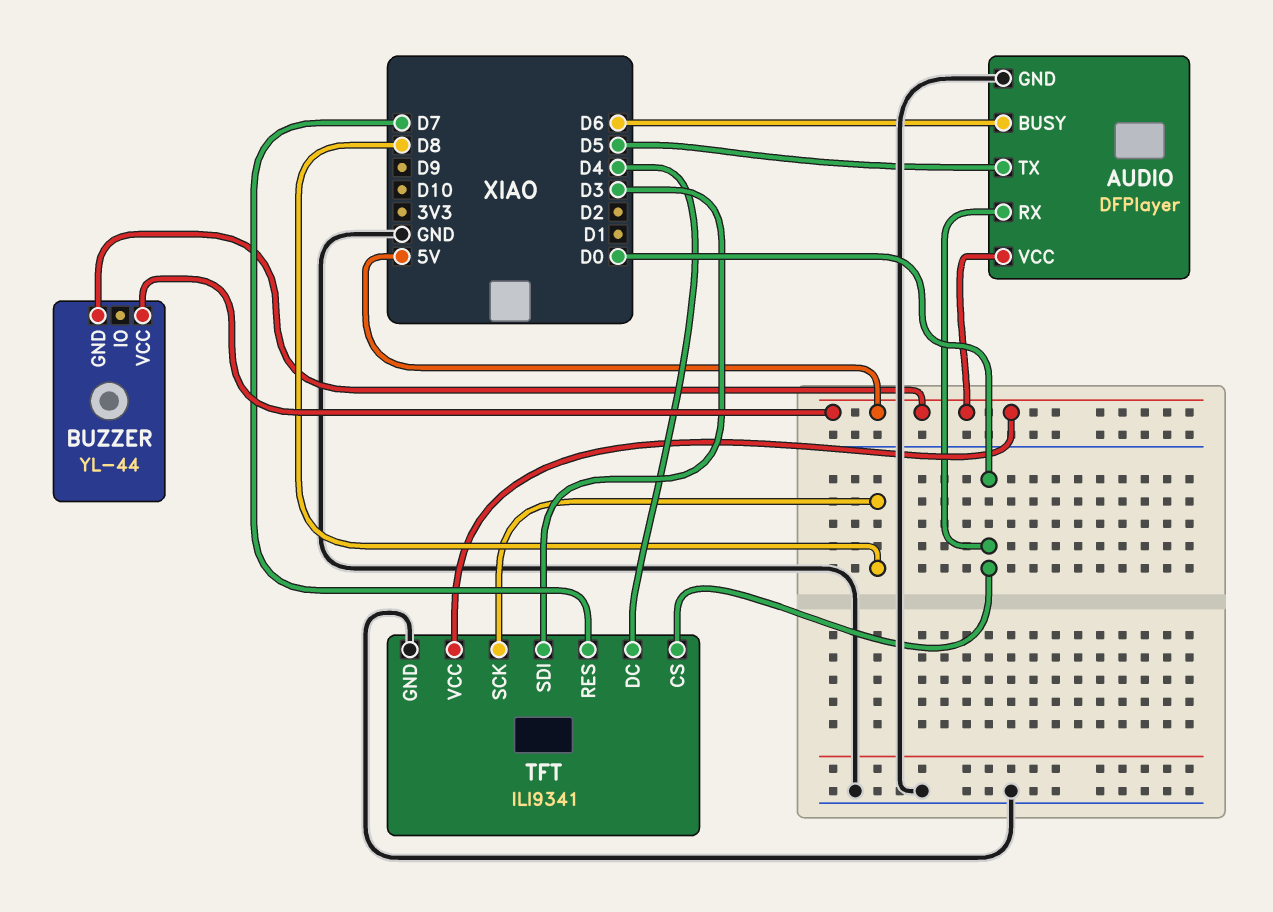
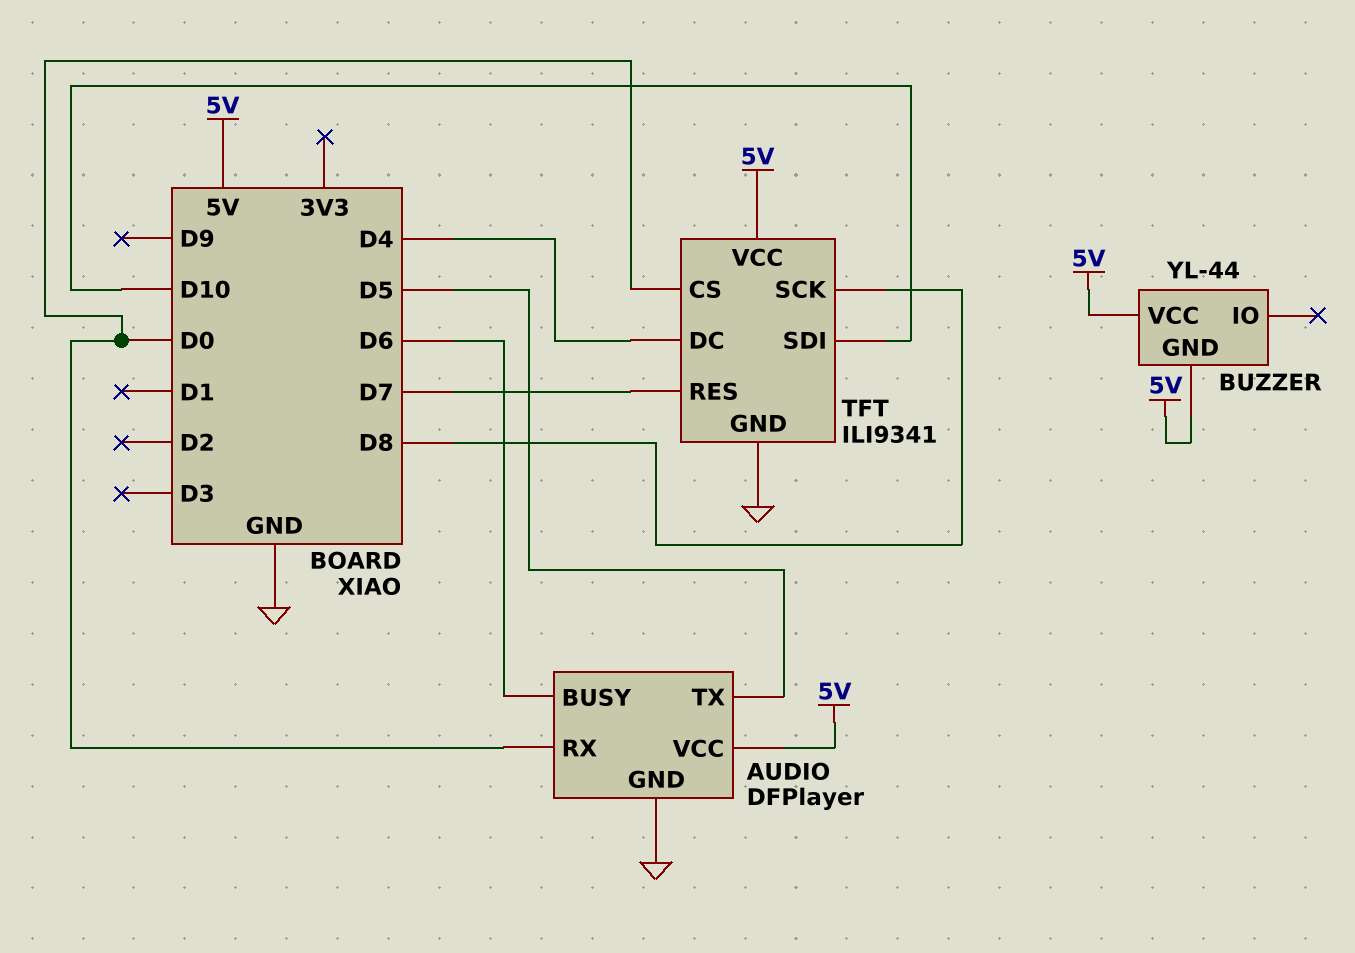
TFT pin SDI: D3 -> D10

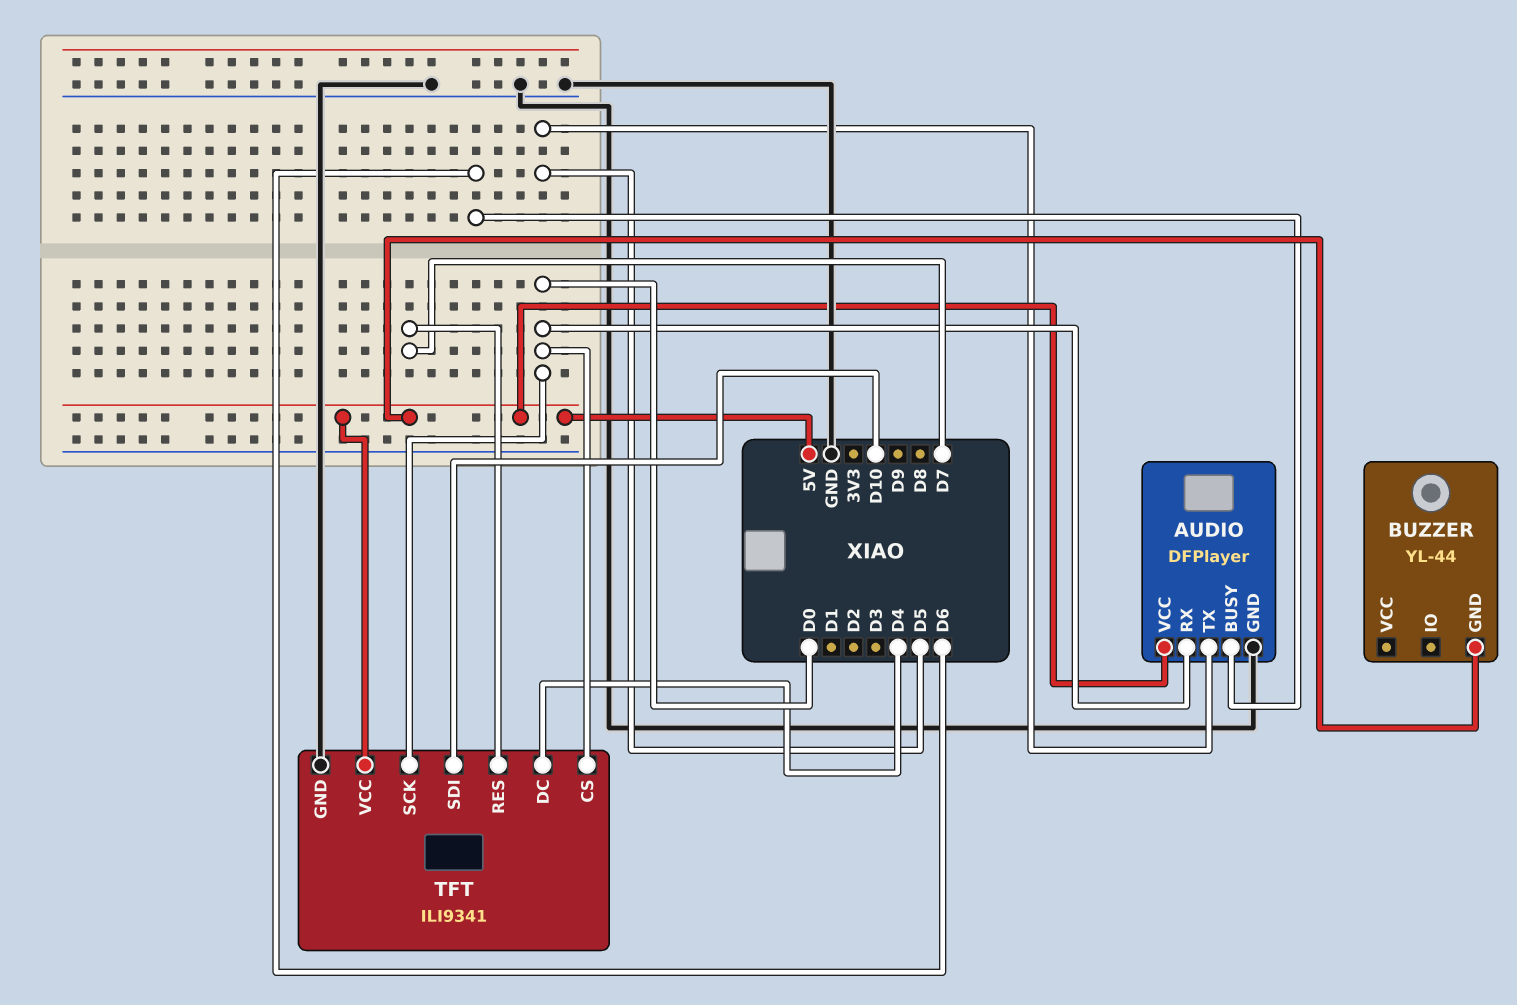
BUZZER pin VCC: 5V -> none
TFT pin SCK: D8 -> D0

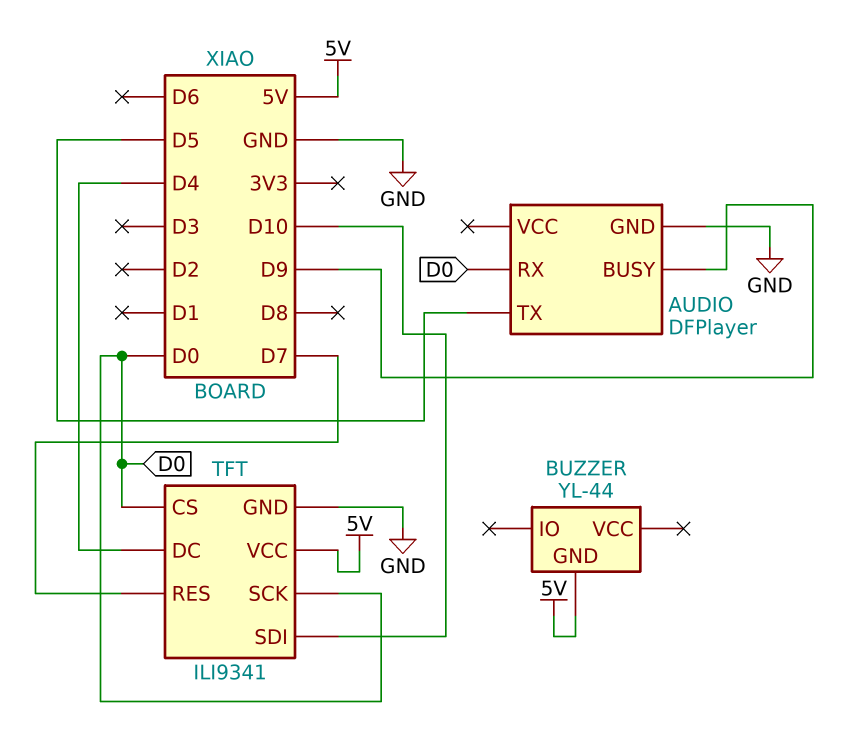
AUDIO pin BUSY: D6 -> D9
AUDIO pin VCC: 5V -> none

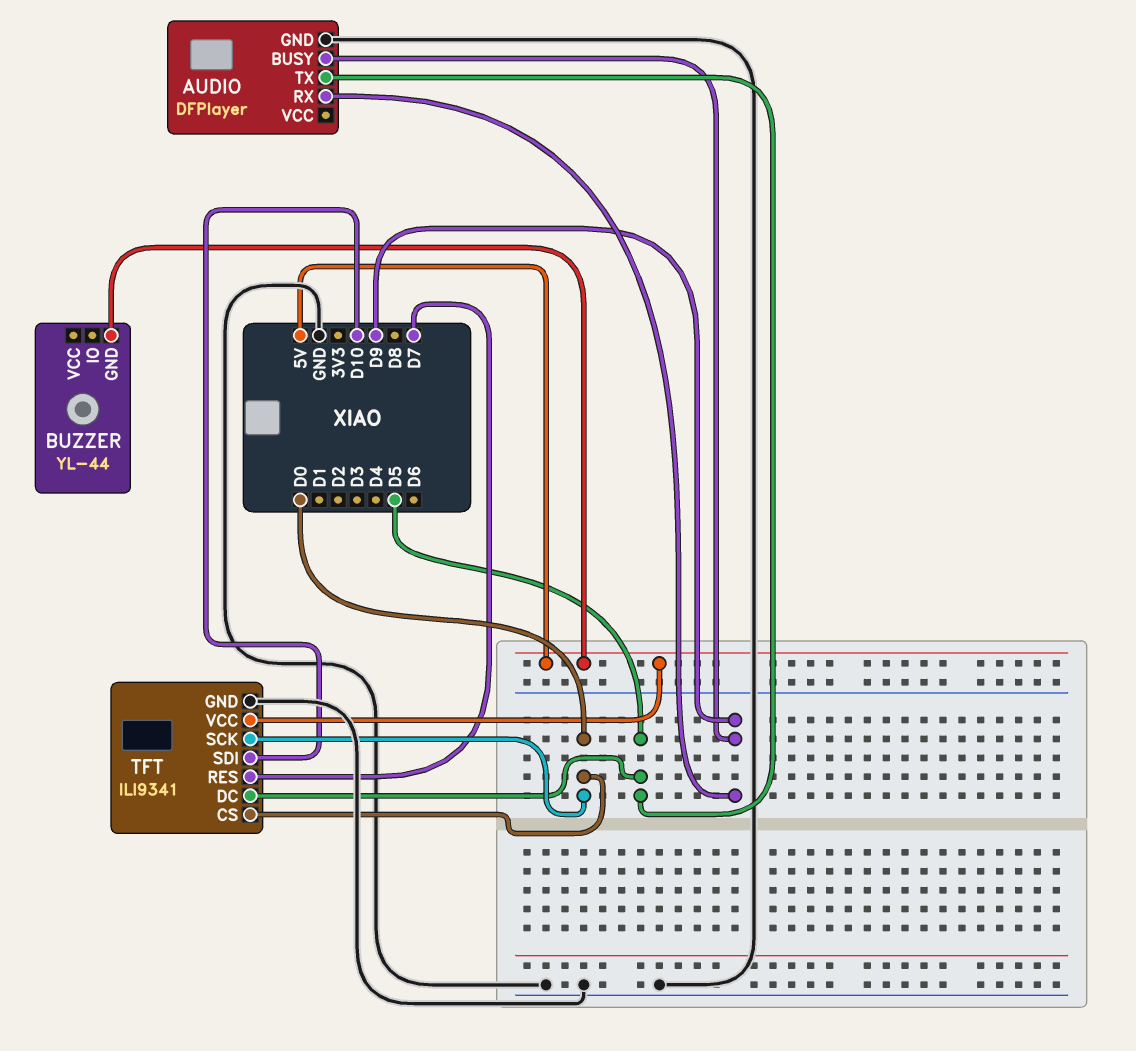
AUDIO pin RX: D0 -> D9
TFT pin DC: D4 -> D5

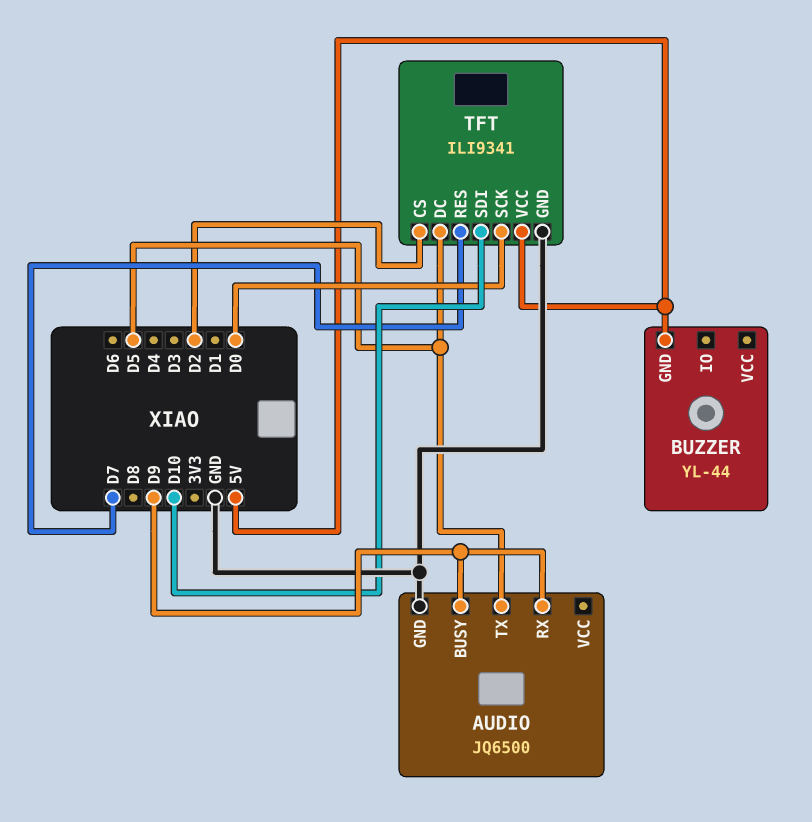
AUDIO: DFPlayer -> JQ6500
TFT pin CS: D0 -> D2

